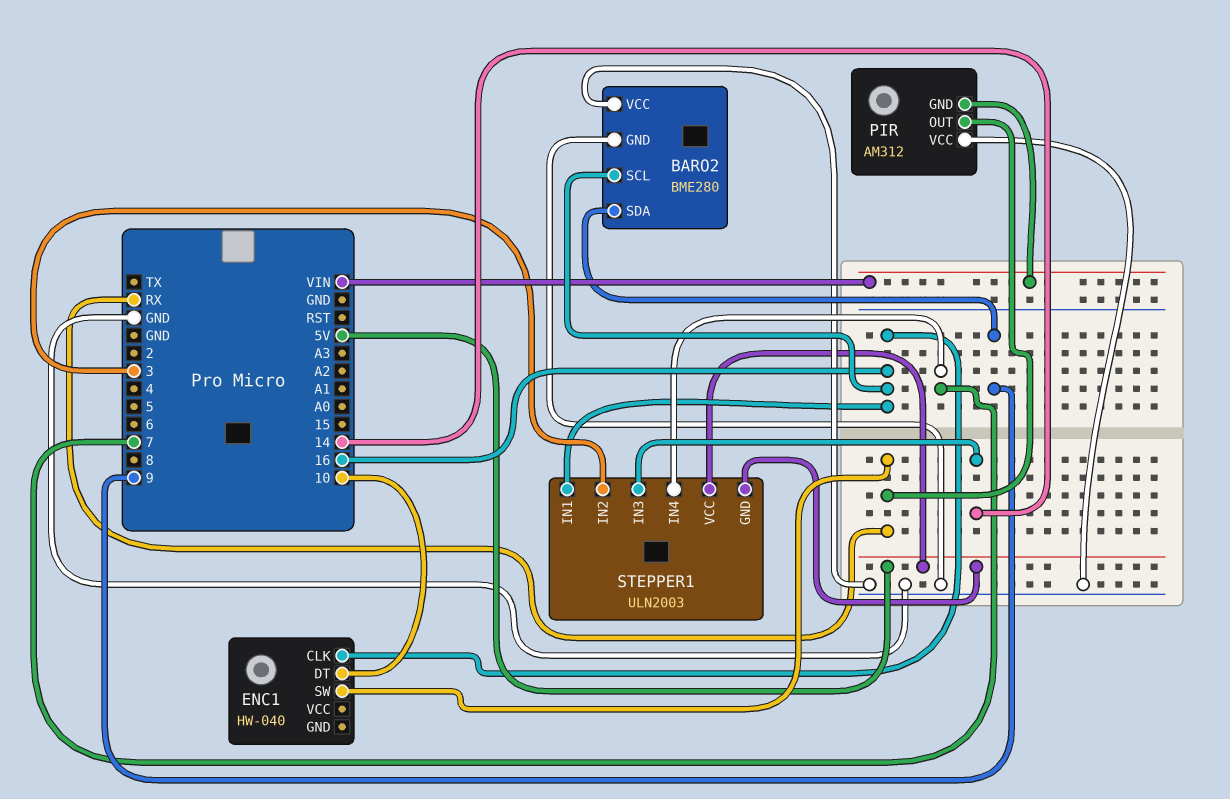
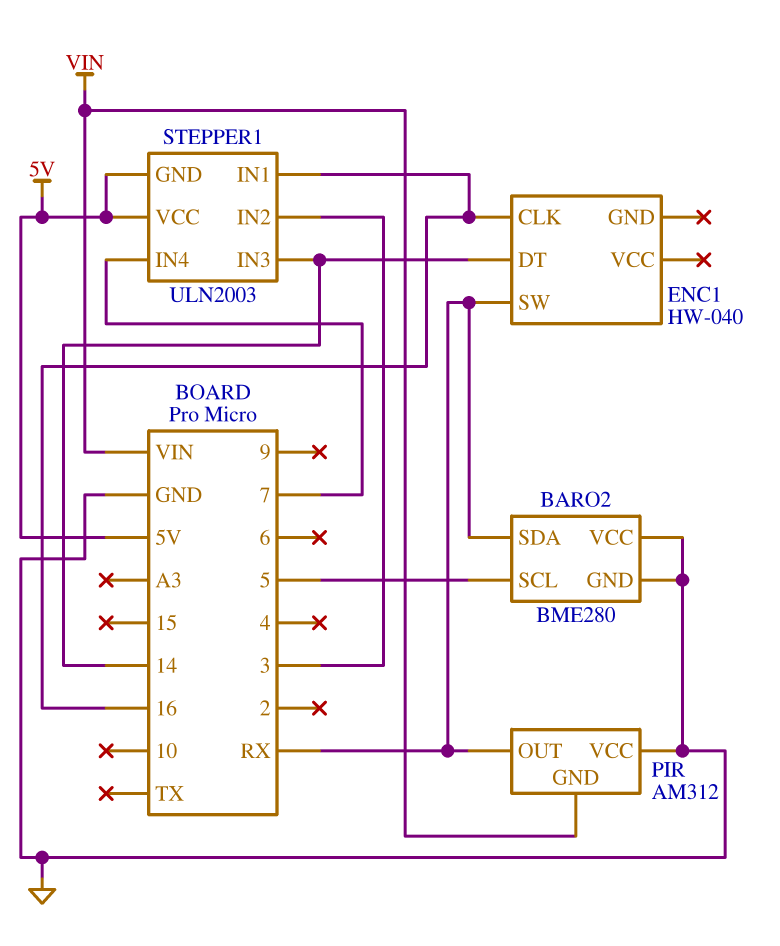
BARO2 pin SCL: 16 -> 5
BARO2 pin SDA: 9 -> RX
ENC1 pin DT: 10 -> 14

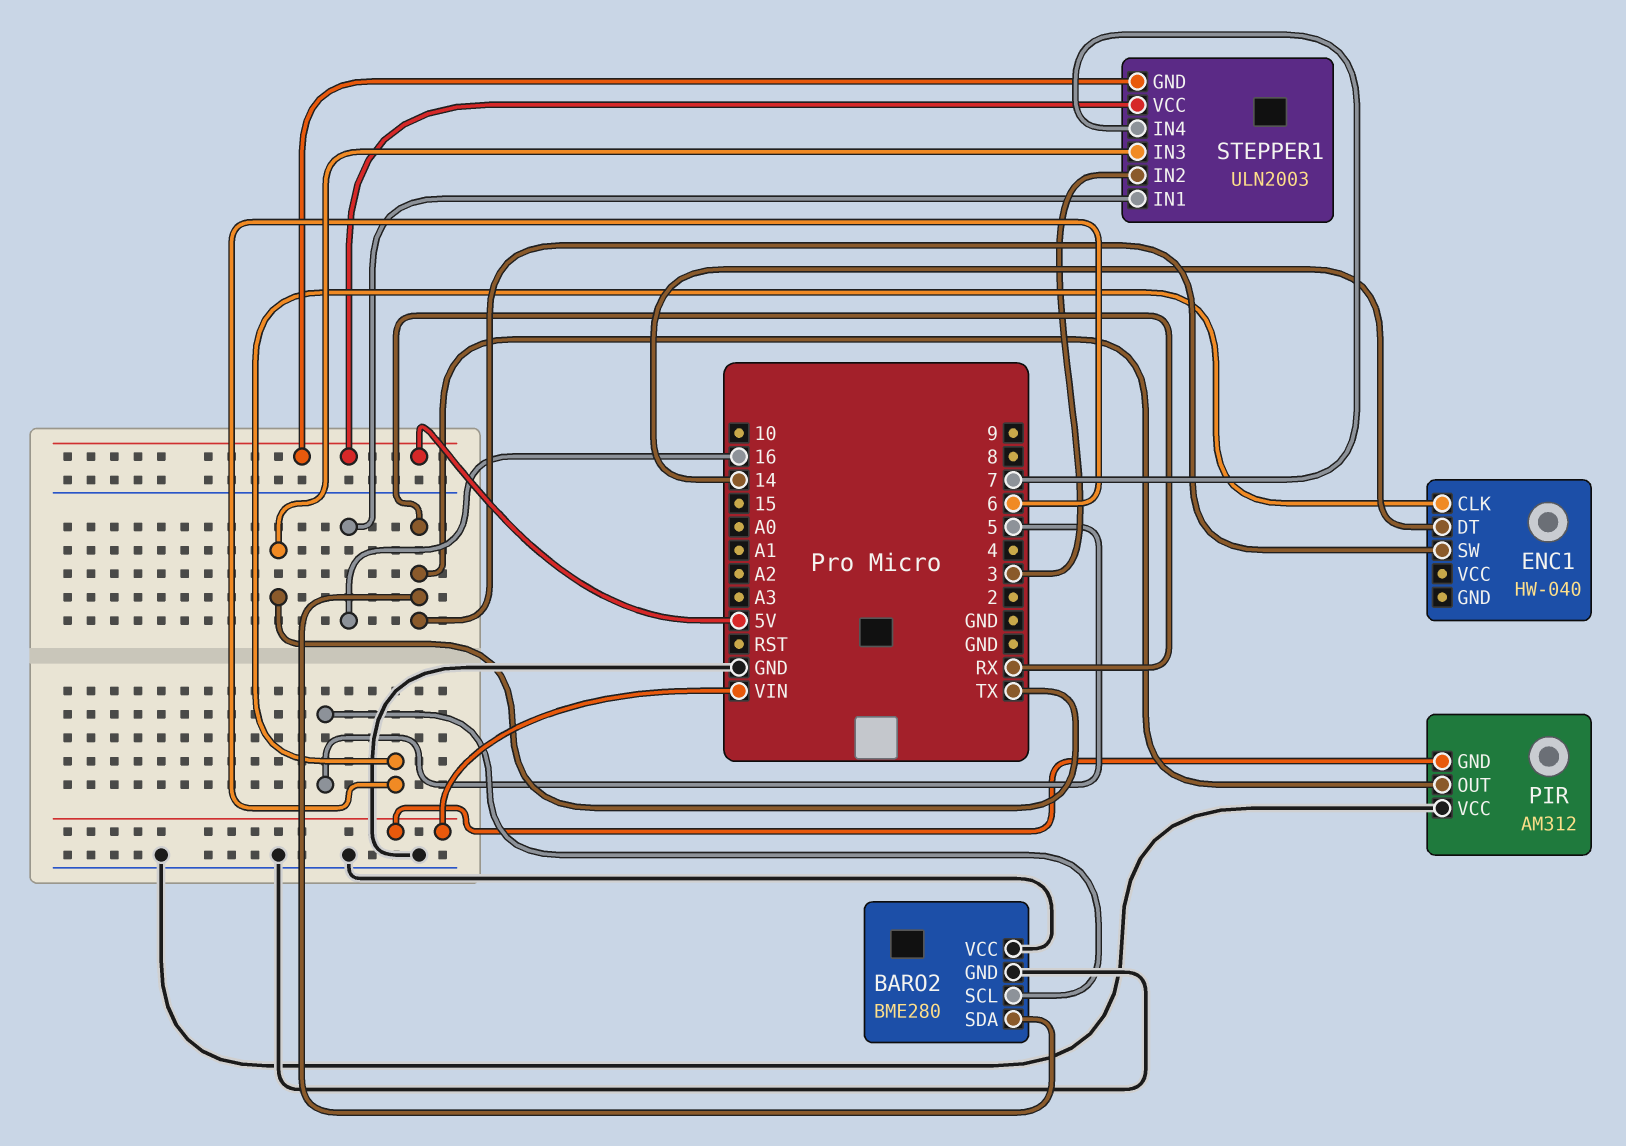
ENC1 pin CLK: 16 -> 6
STEPPER1 pin IN3: 14 -> TX

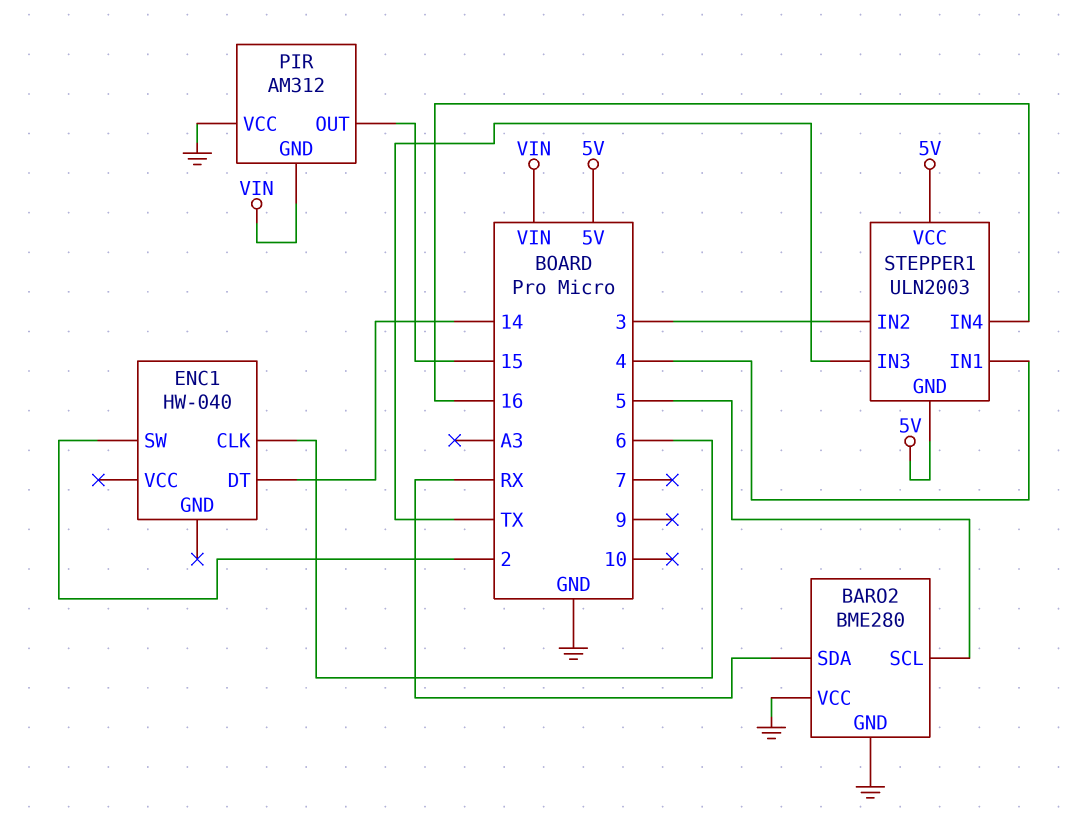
ENC1 pin SW: RX -> 2
PIR pin OUT: RX -> 15
STEPPER1 pin IN1: 16 -> 4
STEPPER1 pin IN4: 7 -> 16

